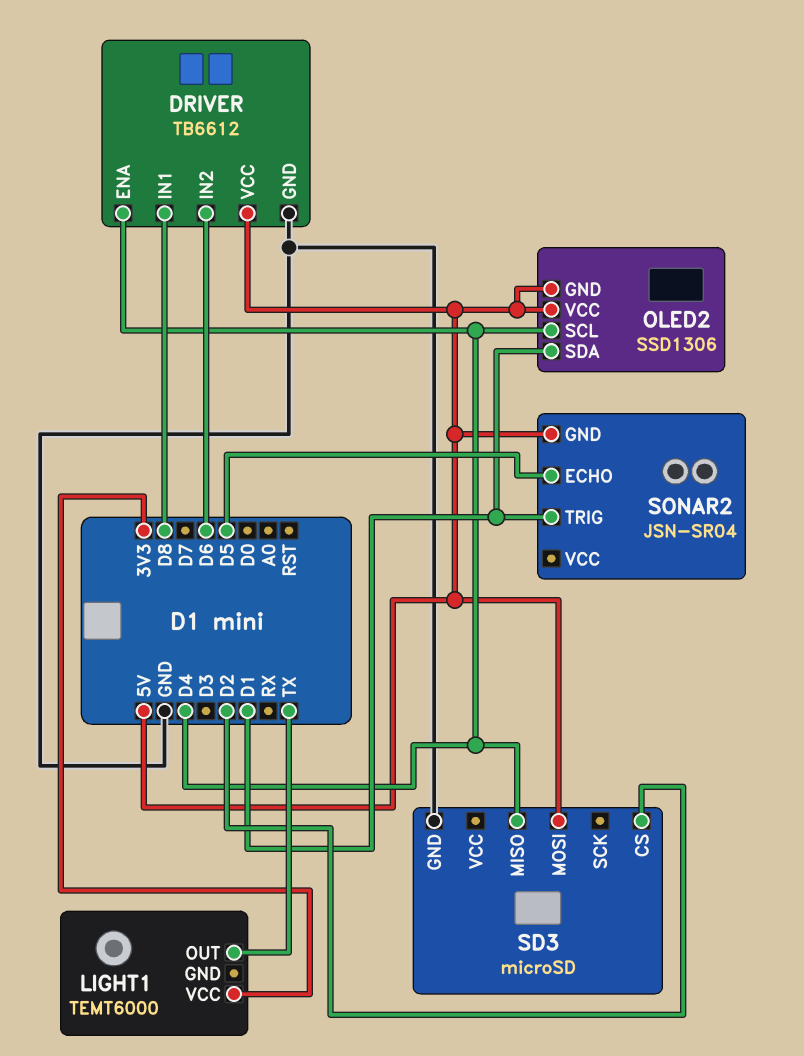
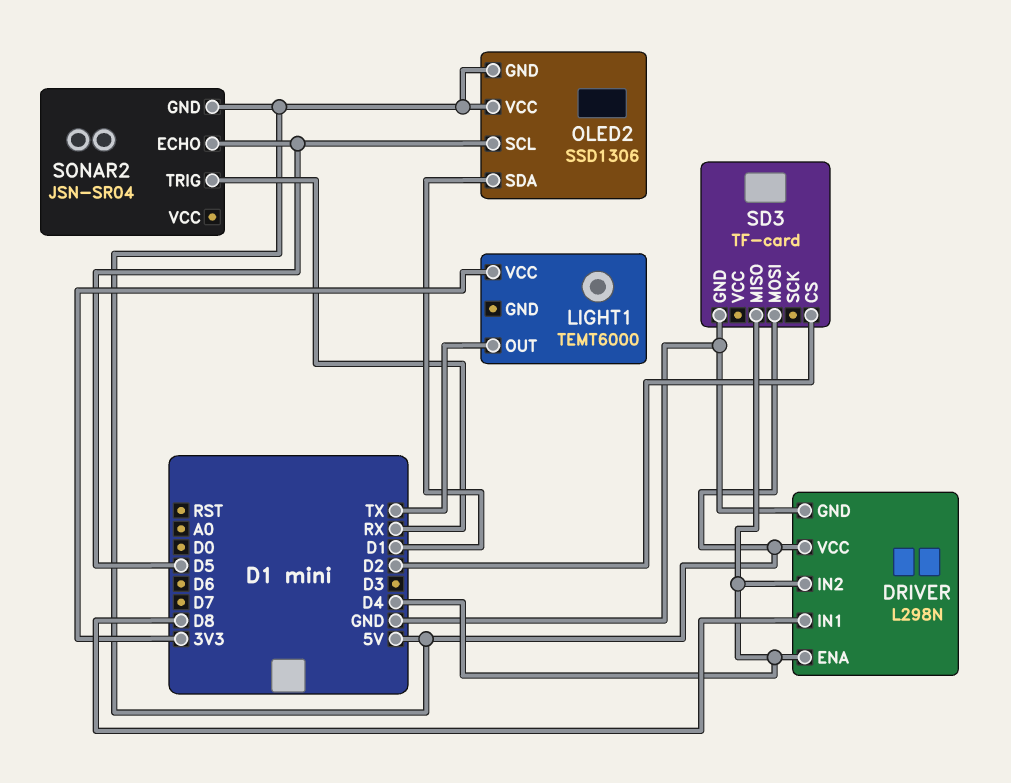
DRIVER: TB6612 -> L298N
DRIVER pin IN2: D6 -> D4
OLED2 pin SCL: D4 -> D5
SD3: microSD -> TF-card
SONAR2 pin TRIG: D1 -> RX

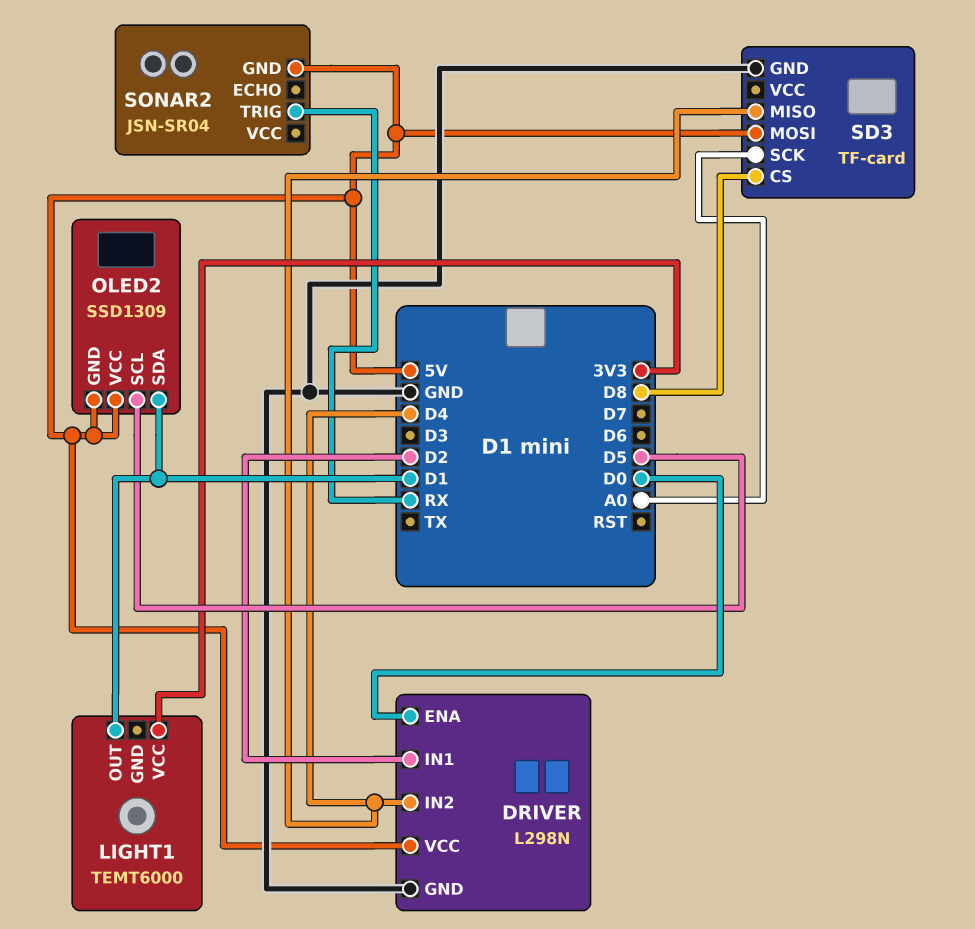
DRIVER pin ENA: D4 -> D0
DRIVER pin IN1: D8 -> D2
LIGHT1 pin OUT: TX -> D1
OLED2: SSD1306 -> SSD1309
SD3 pin CS: D2 -> D8
SD3 pin SCK: none -> A0
SONAR2 pin ECHO: D5 -> none

